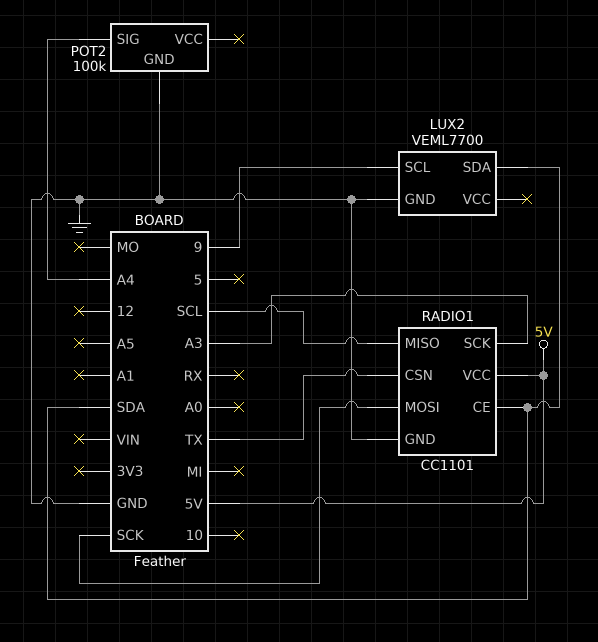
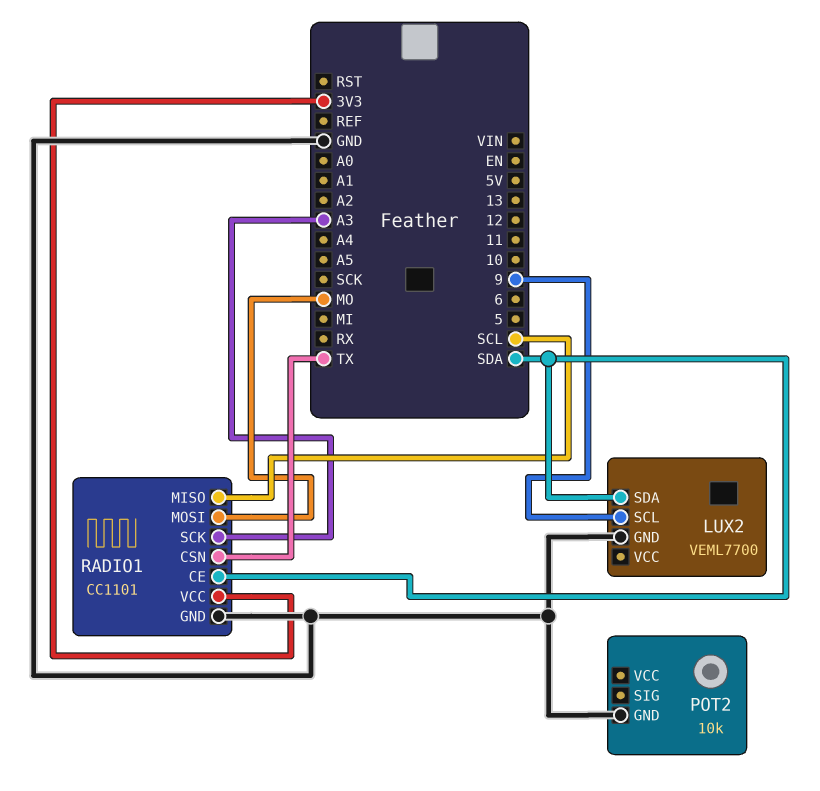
POT2: 100k -> 10k
POT2 pin SIG: A4 -> none
RADIO1 pin MOSI: SCK -> MO
RADIO1 pin VCC: 5V -> 3V3

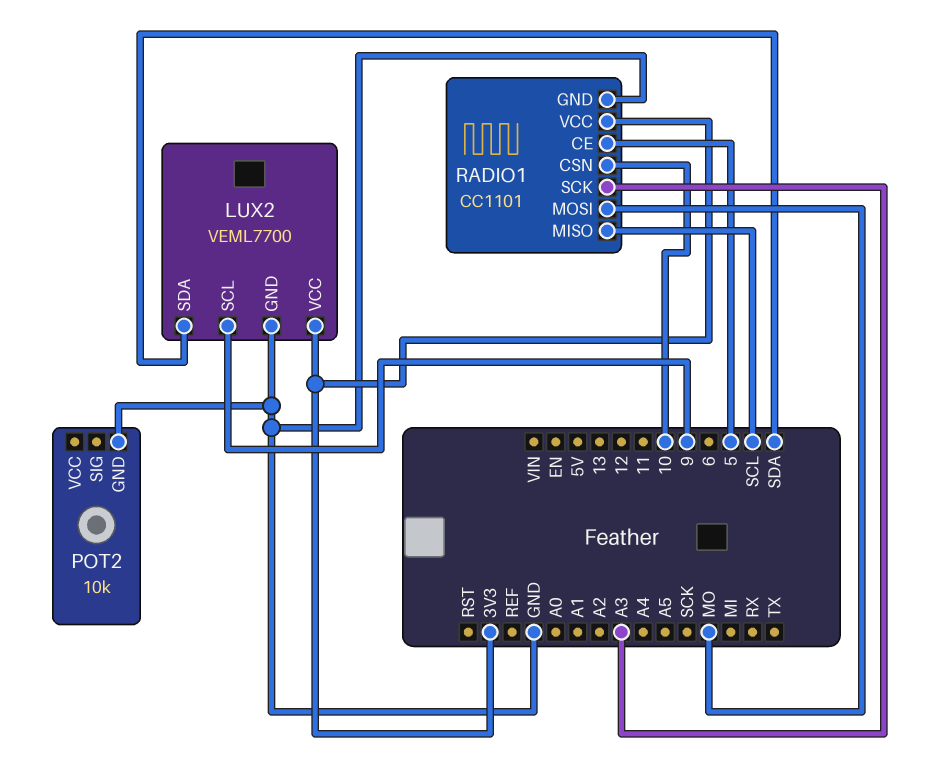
LUX2 pin VCC: none -> 3V3
RADIO1 pin CE: SDA -> 5
RADIO1 pin CSN: TX -> 10

